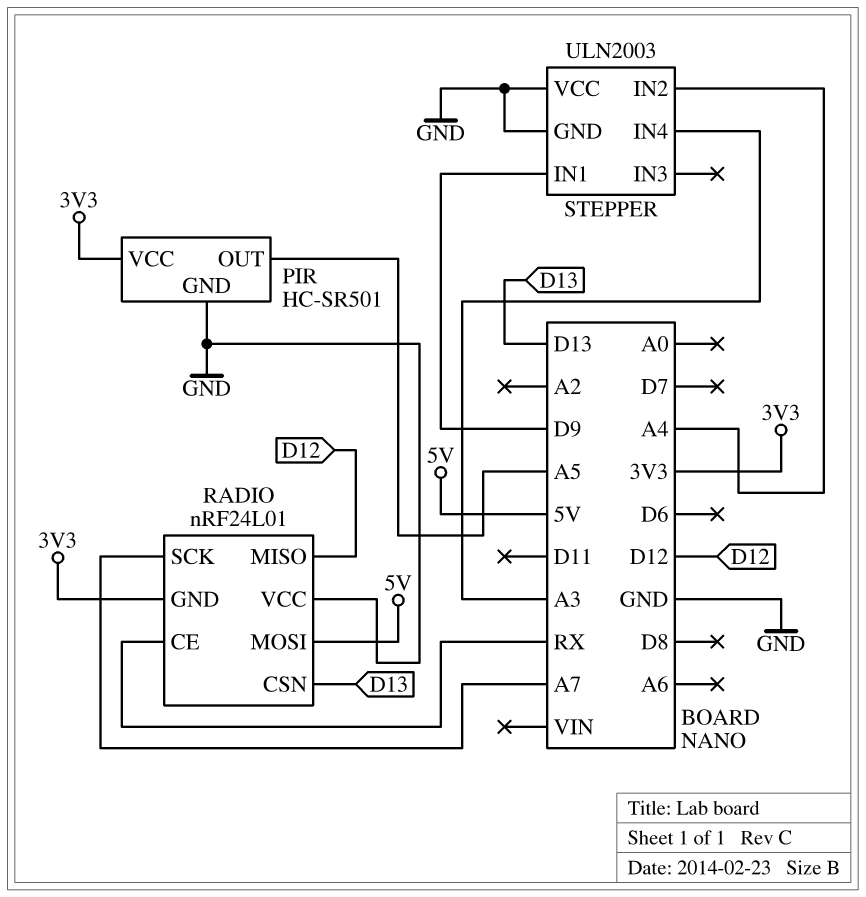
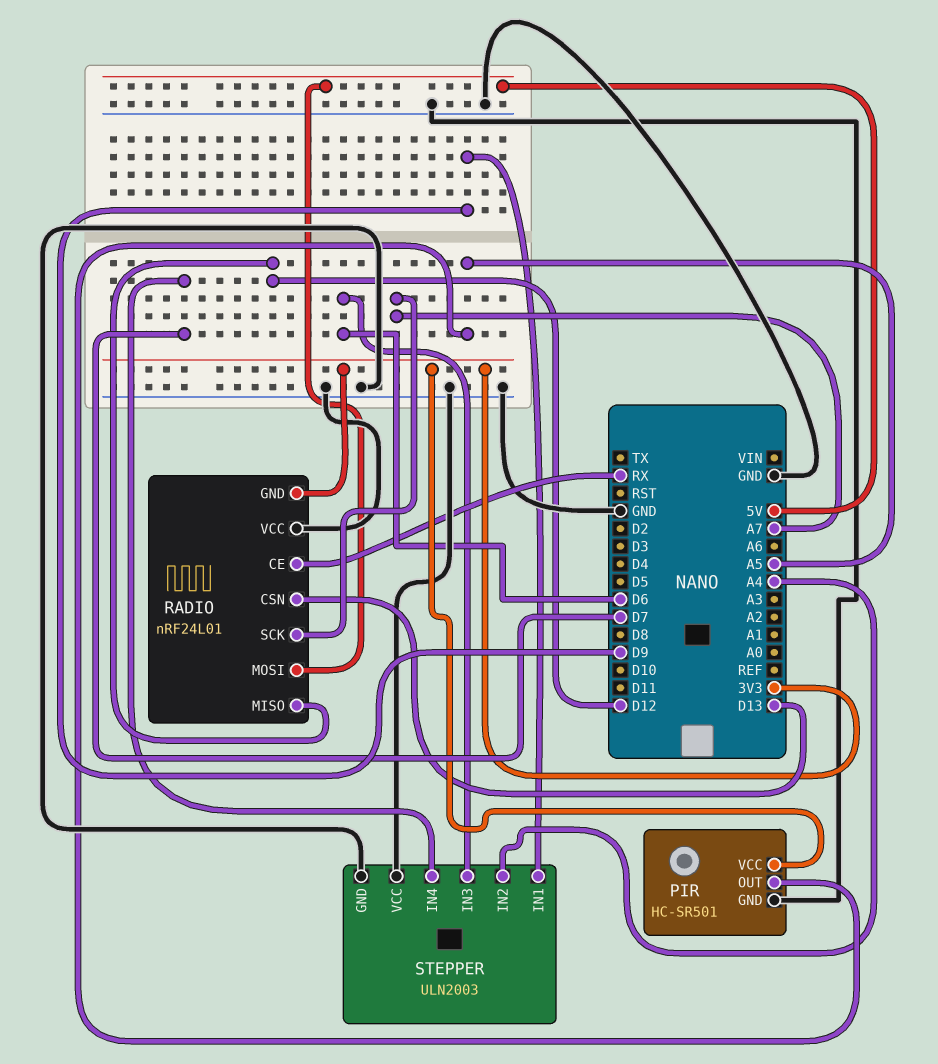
STEPPER pin IN3: none -> D6
STEPPER pin IN4: A3 -> D7

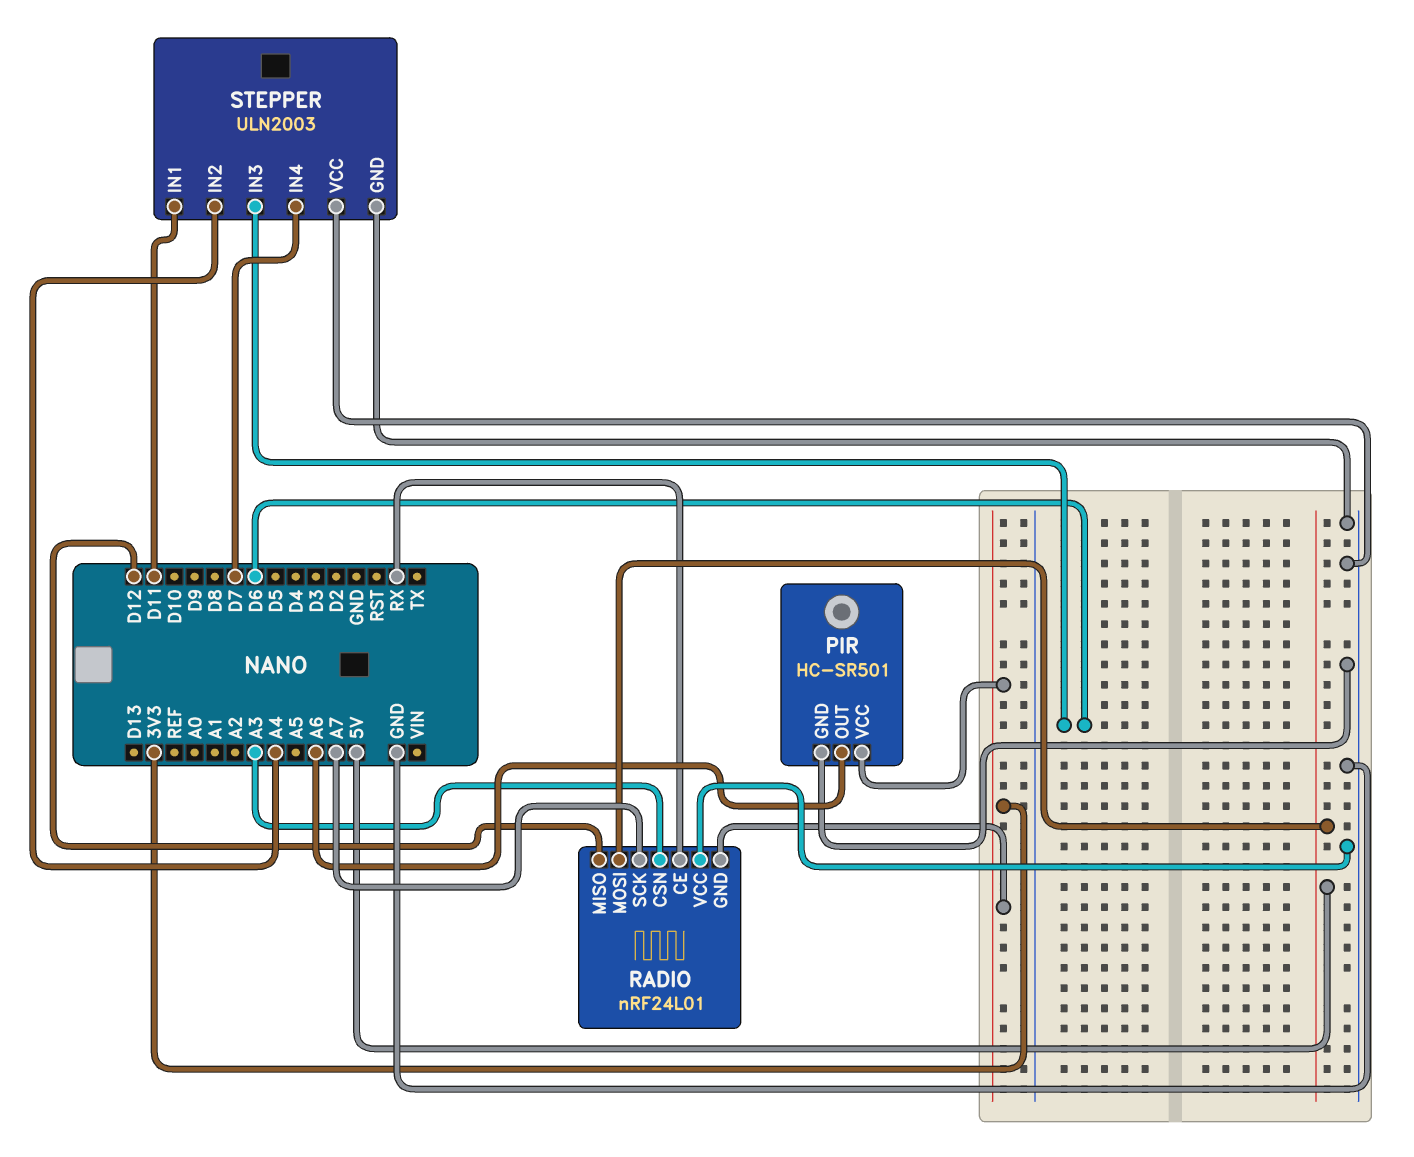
PIR pin OUT: A5 -> A6
RADIO pin CSN: D13 -> A3
STEPPER pin IN1: D9 -> D11

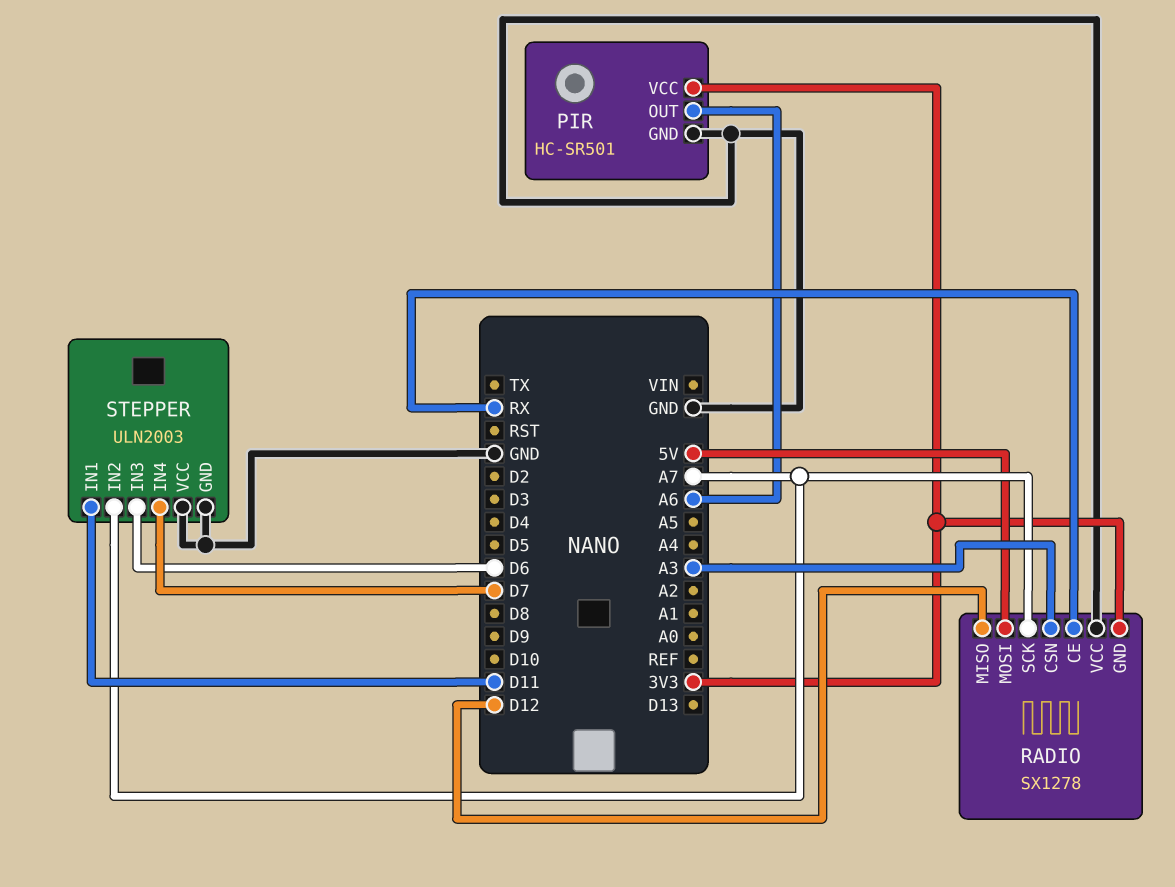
RADIO: nRF24L01 -> SX1278
STEPPER pin IN2: A4 -> A7

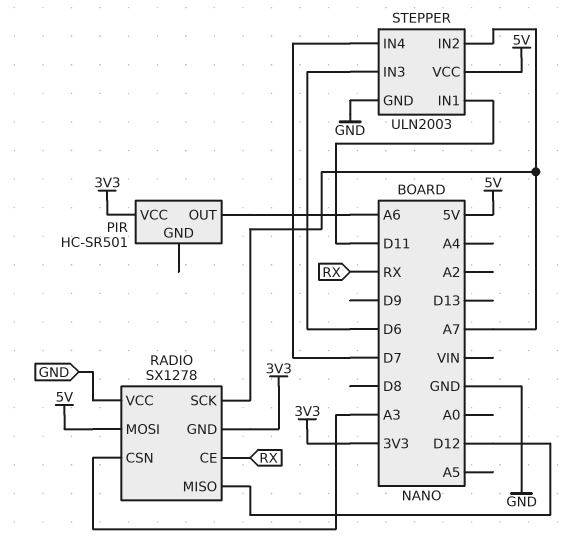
PIR pin GND: GND -> none
STEPPER pin VCC: GND -> 5V

